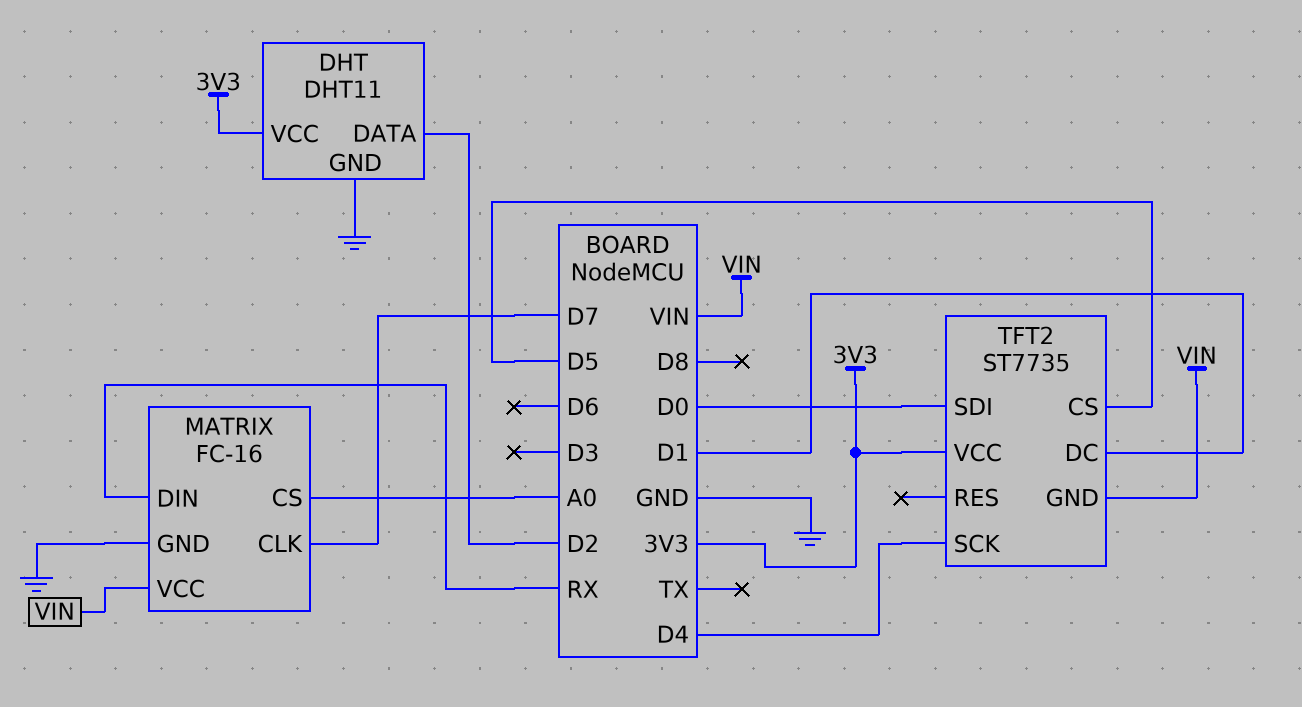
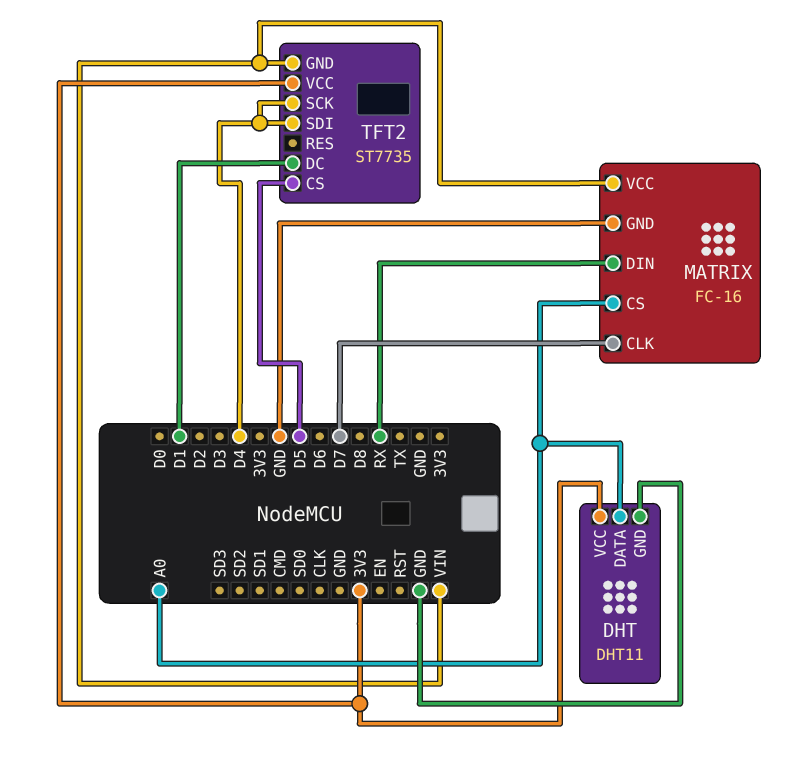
DHT pin DATA: D2 -> A0
TFT2 pin SDI: D0 -> D4

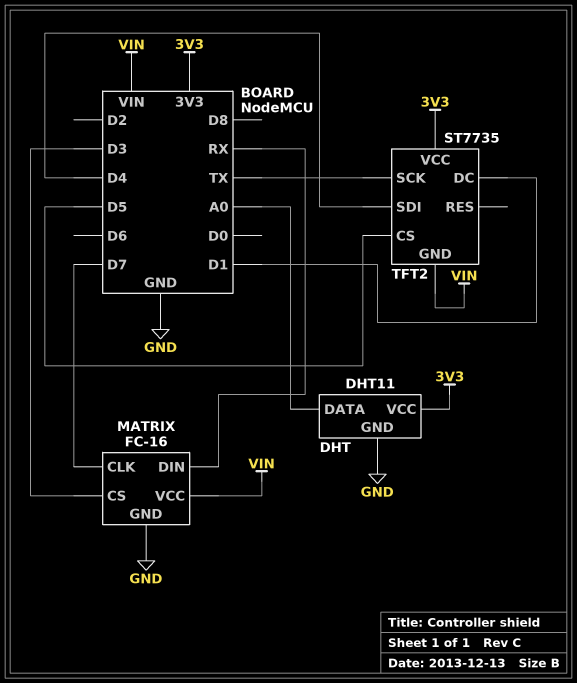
MATRIX pin CS: A0 -> D3
TFT2 pin SCK: D4 -> TX

